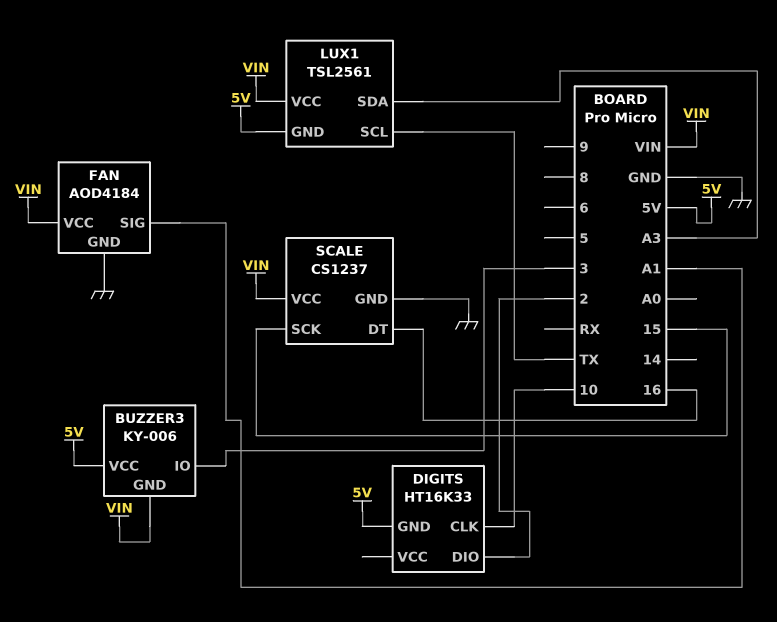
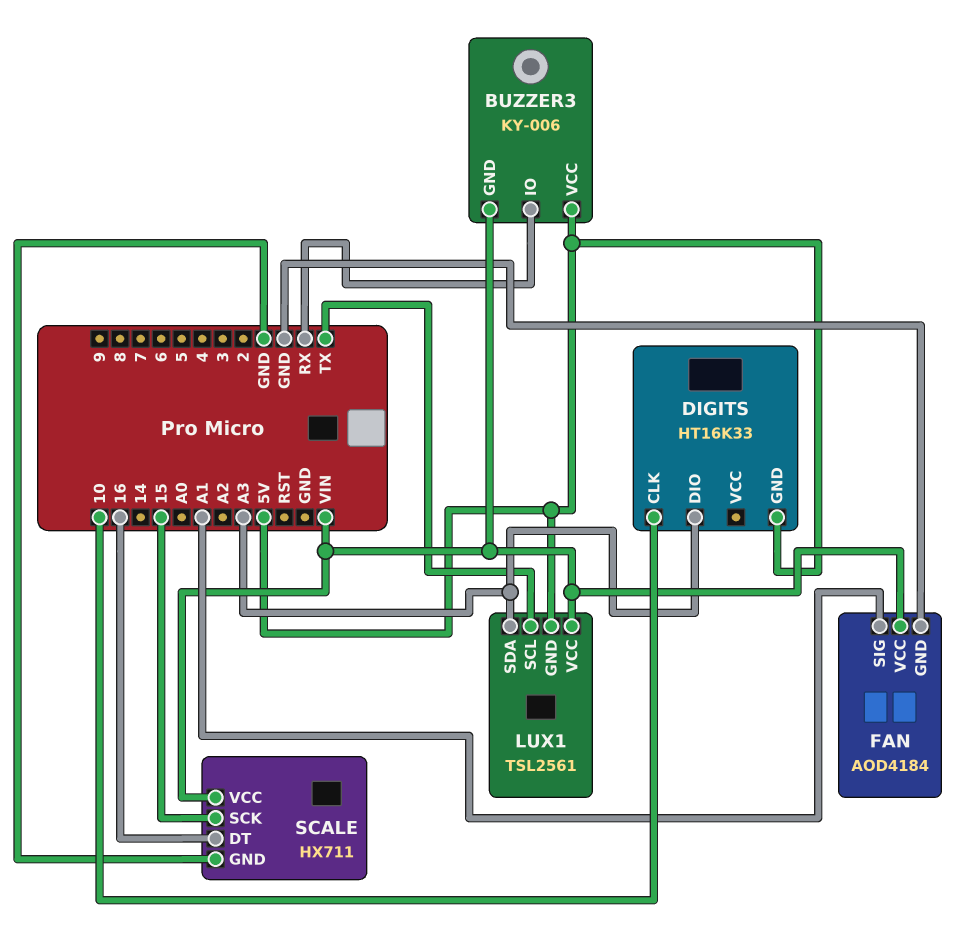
BUZZER3 pin IO: 3 -> RX
DIGITS pin DIO: 2 -> A3
SCALE: CS1237 -> HX711

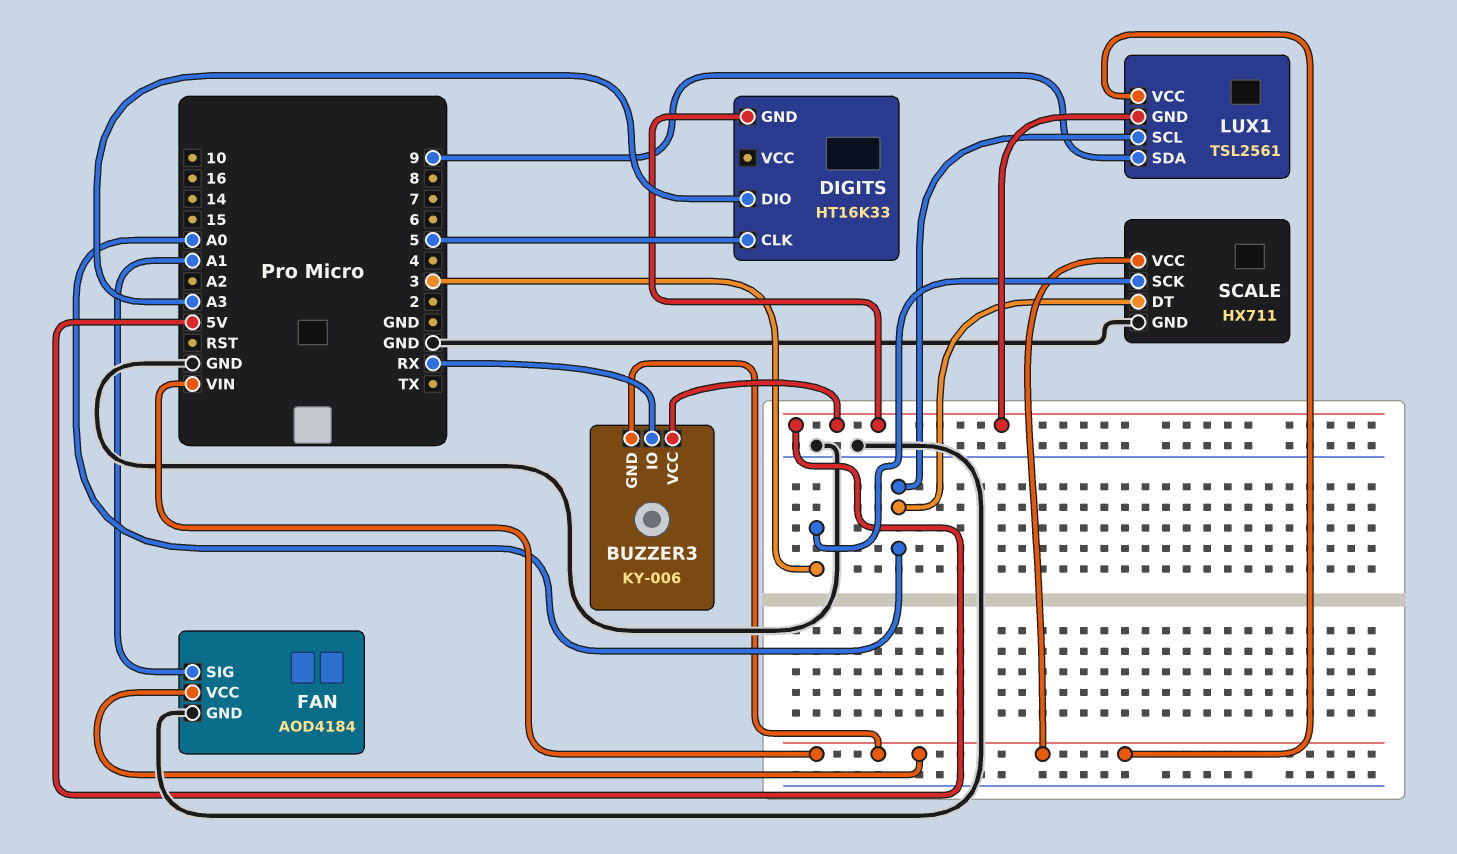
DIGITS pin CLK: 10 -> 5
LUX1 pin SCL: TX -> A0
LUX1 pin SDA: A3 -> 9
SCALE pin DT: 16 -> A0
SCALE pin SCK: 15 -> 3

